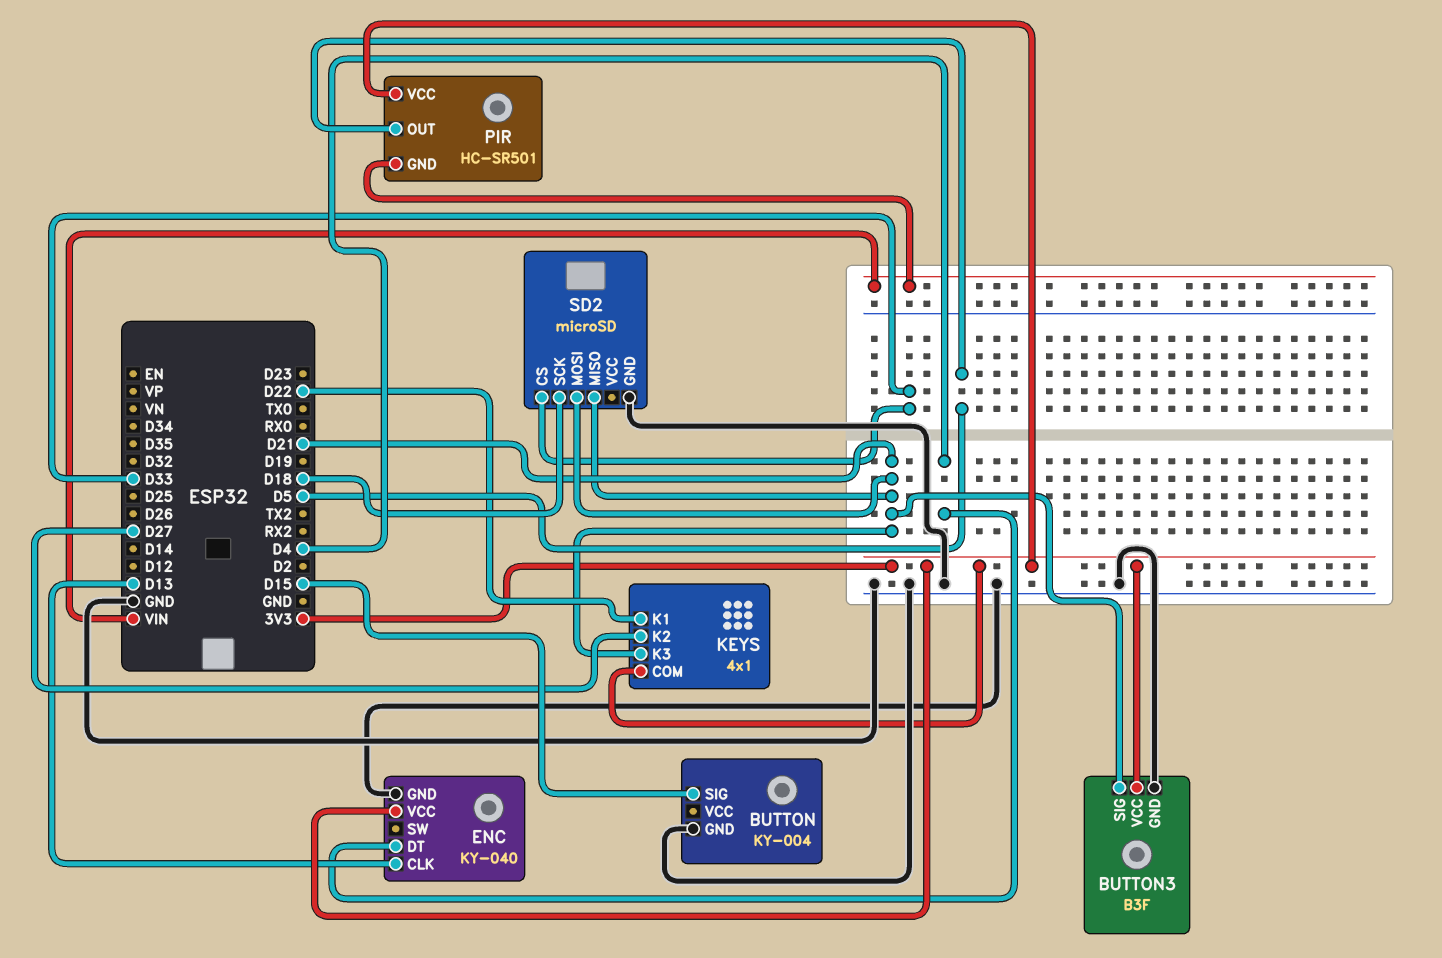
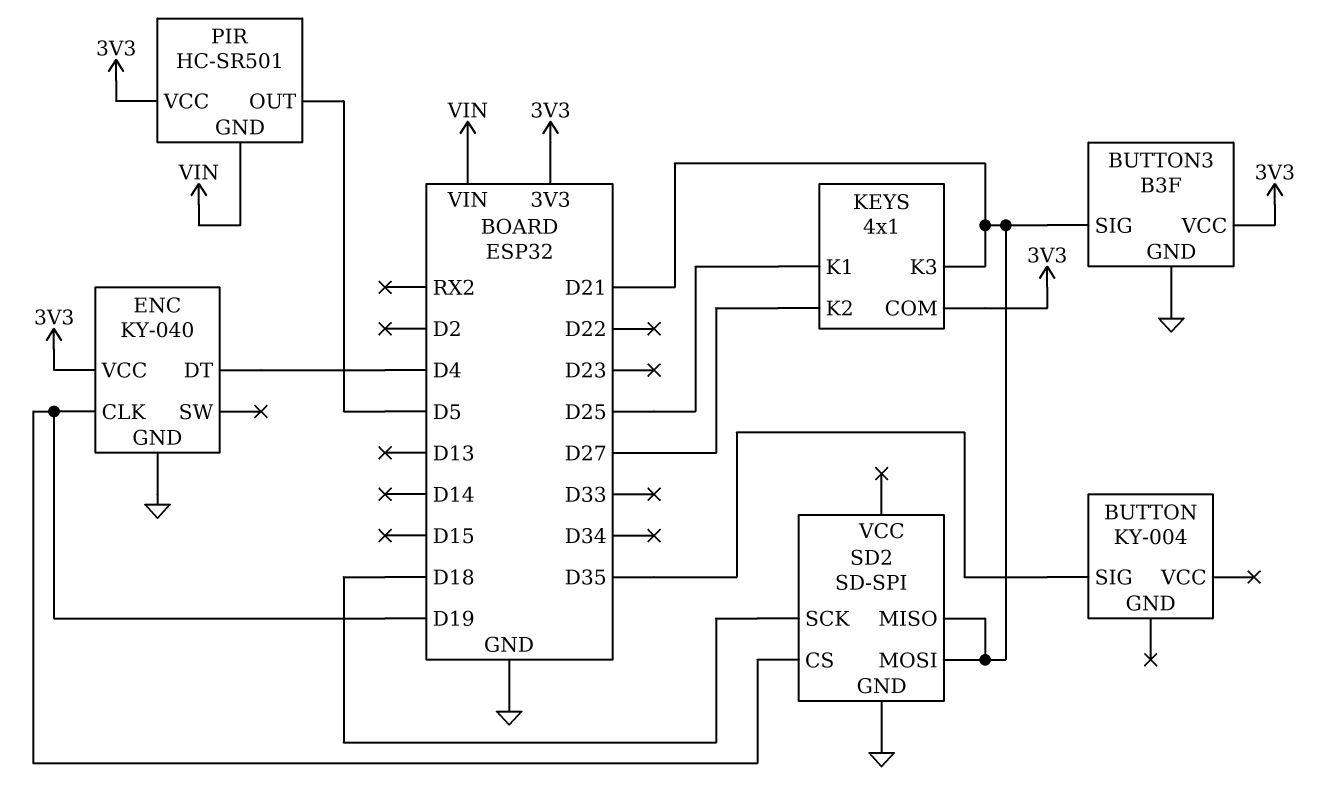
BUTTON pin GND: GND -> none
BUTTON pin SIG: D15 -> D35
ENC pin CLK: D13 -> D19
KEYS pin K1: D22 -> D25
SD2: microSD -> SD-SPI
SD2 pin CS: D33 -> D19

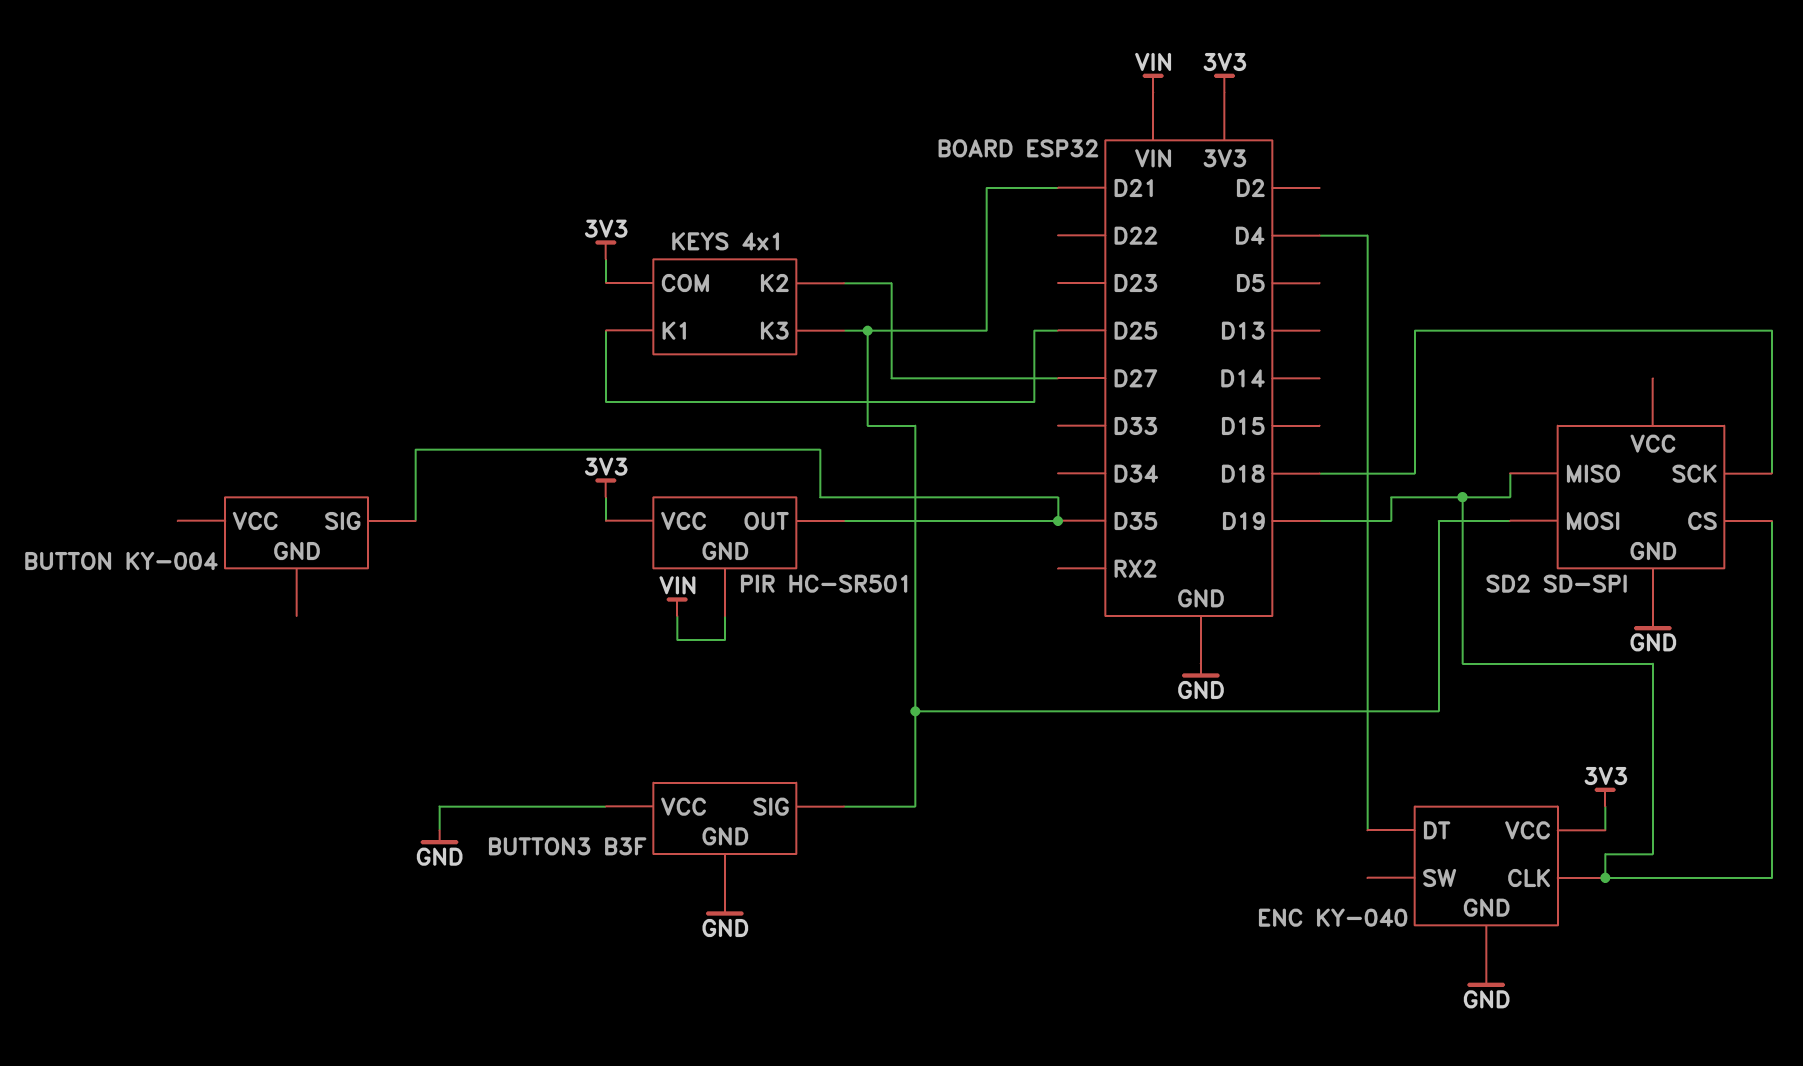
BUTTON3 pin VCC: 3V3 -> GND
PIR pin OUT: D5 -> D35
SD2 pin MISO: D21 -> D19

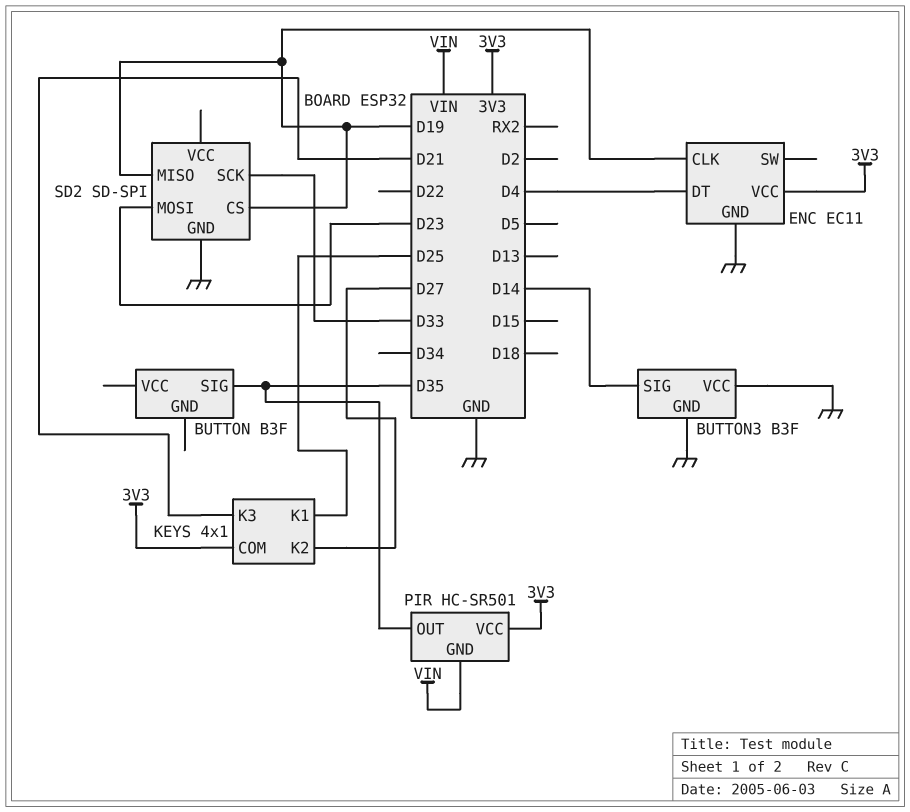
BUTTON: KY-004 -> B3F
BUTTON3 pin SIG: D21 -> D14
ENC: KY-040 -> EC11
SD2 pin MOSI: D21 -> D23
SD2 pin SCK: D18 -> D33

